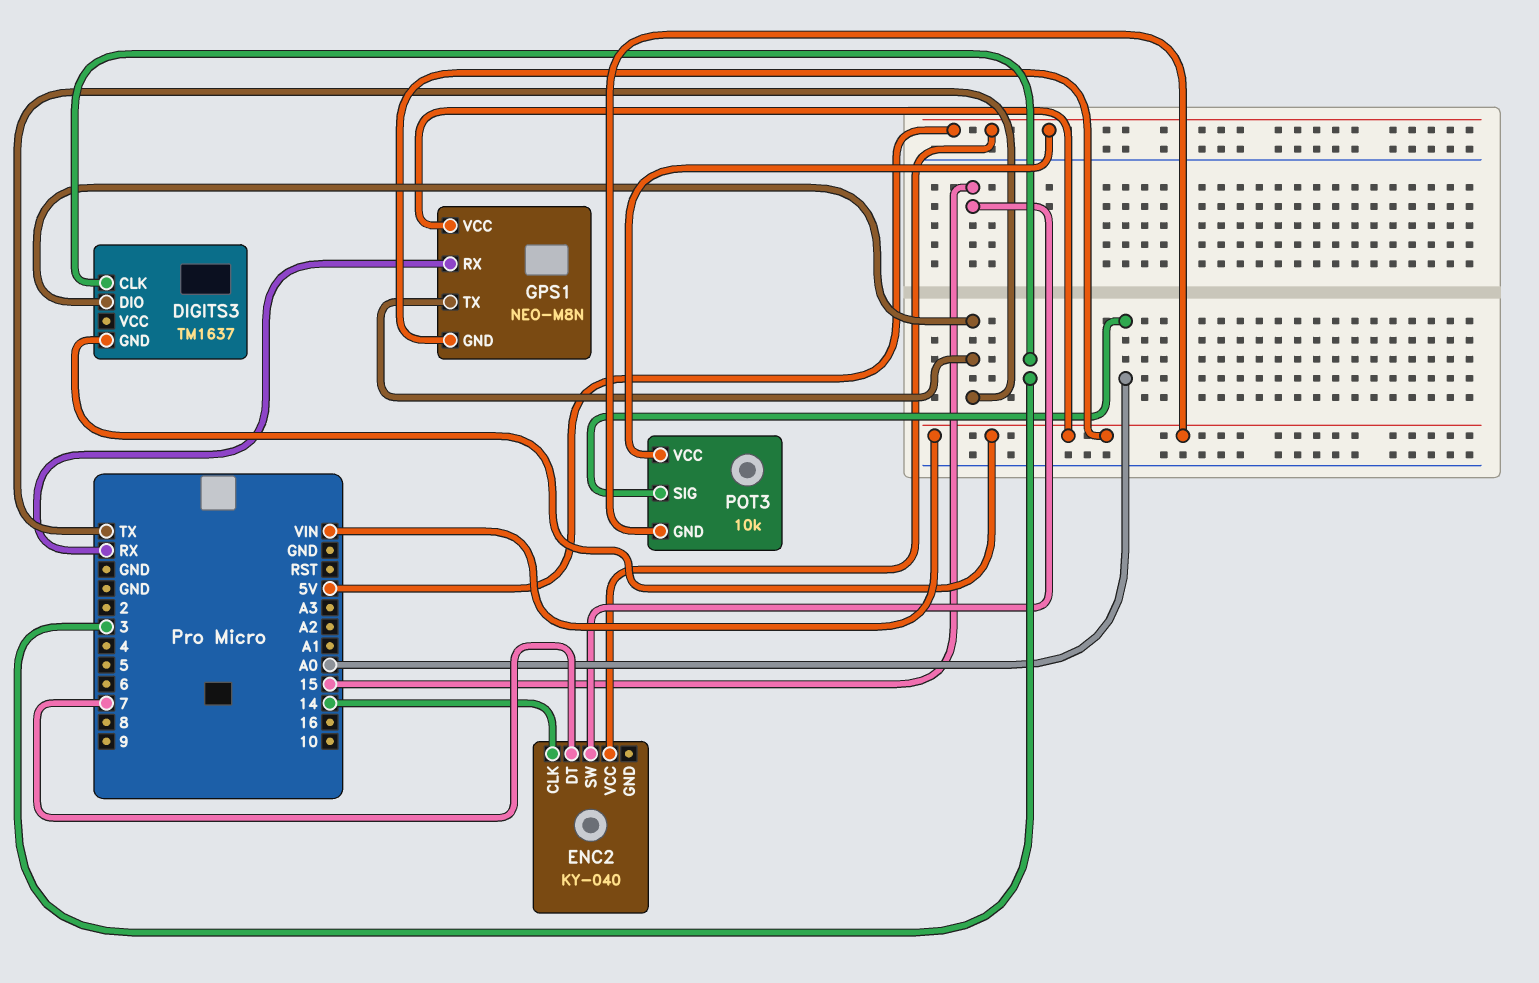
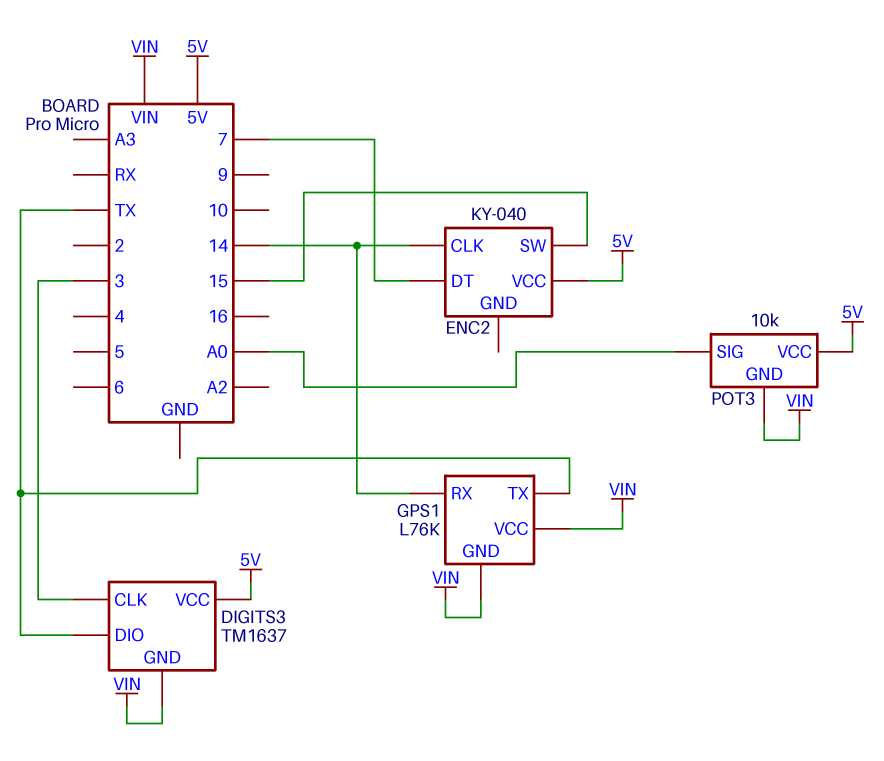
DIGITS3 pin VCC: none -> 5V
GPS1: NEO-M8N -> L76K
GPS1 pin RX: RX -> 14

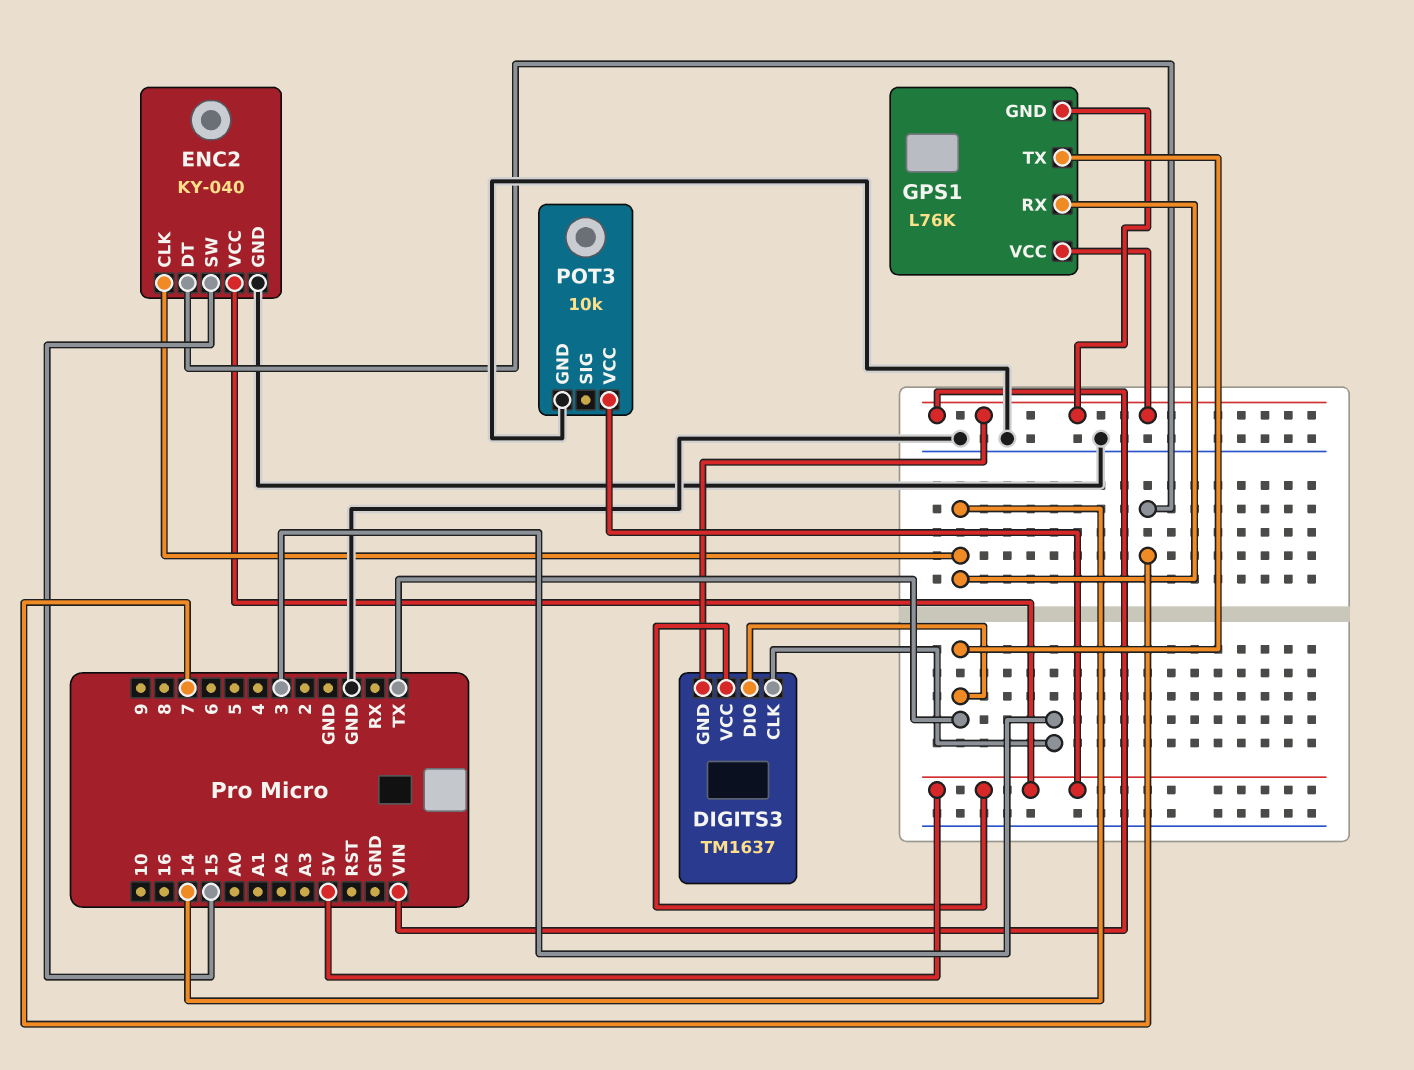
ENC2 pin GND: none -> GND
POT3 pin GND: VIN -> GND
POT3 pin SIG: A0 -> none

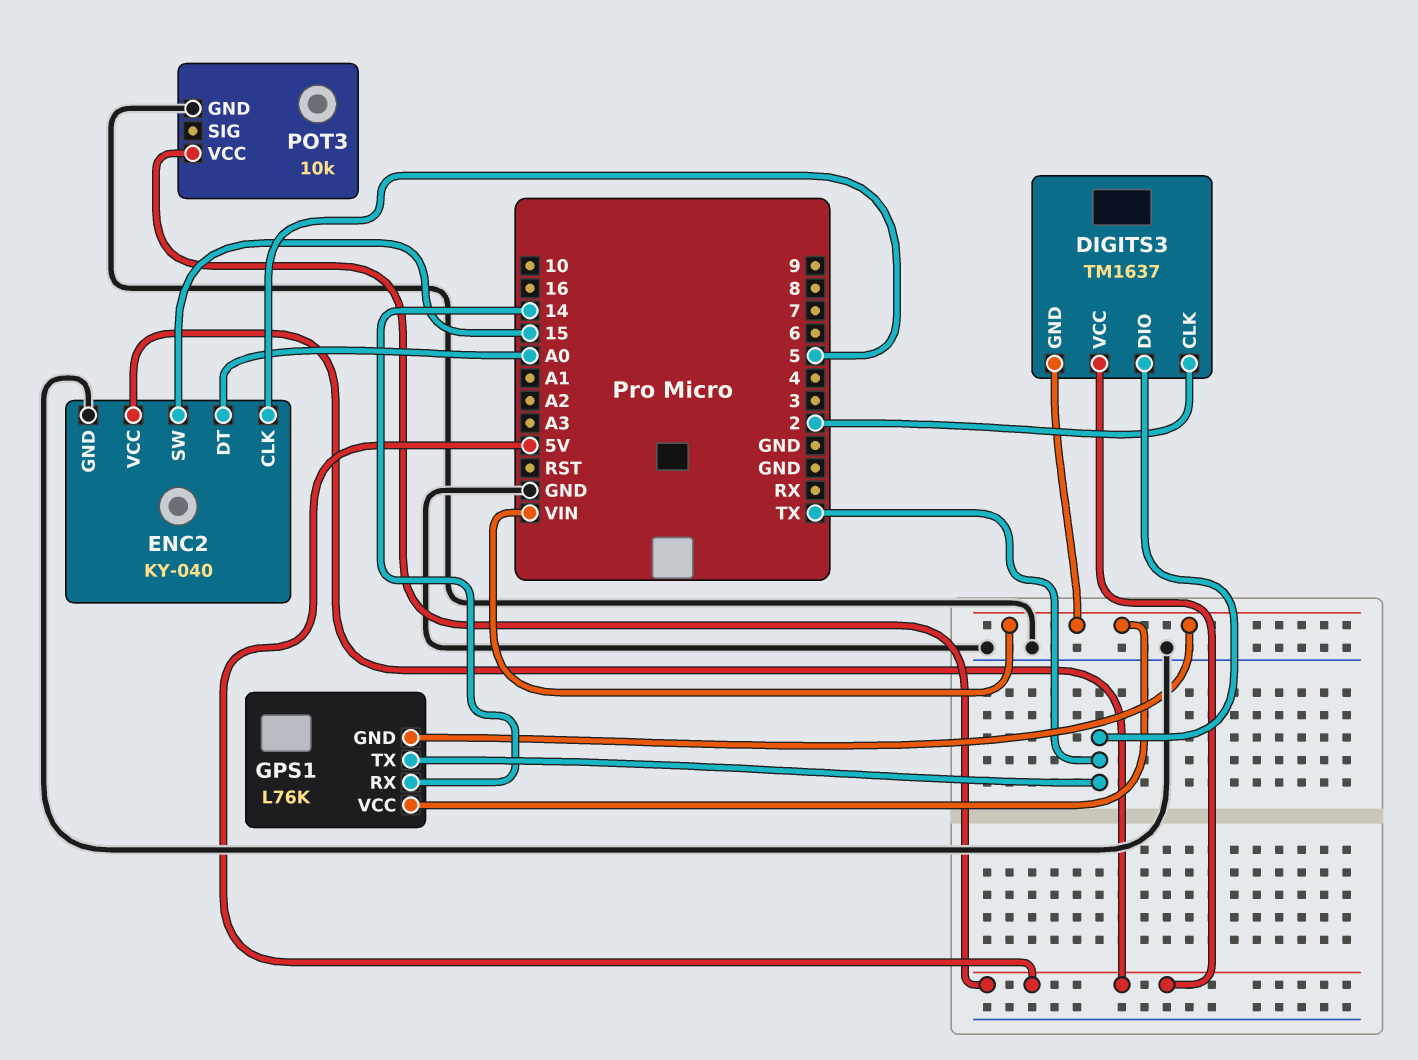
DIGITS3 pin CLK: 3 -> 2
ENC2 pin CLK: 14 -> 5
ENC2 pin DT: 7 -> A0

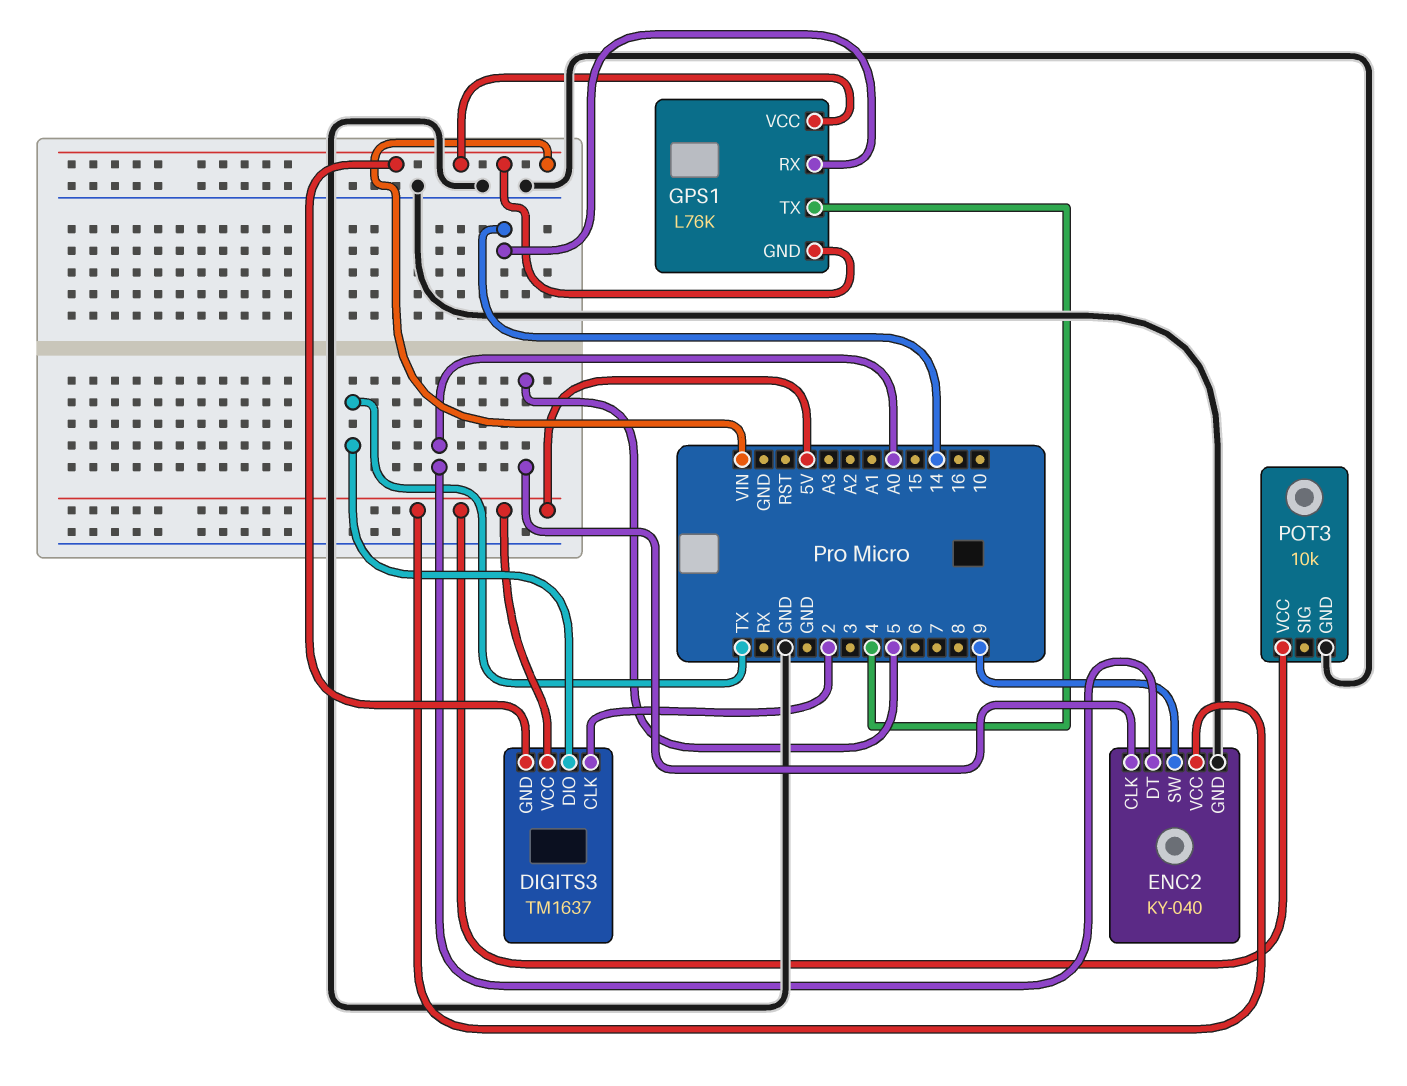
ENC2 pin SW: 15 -> 9
GPS1 pin TX: TX -> 4

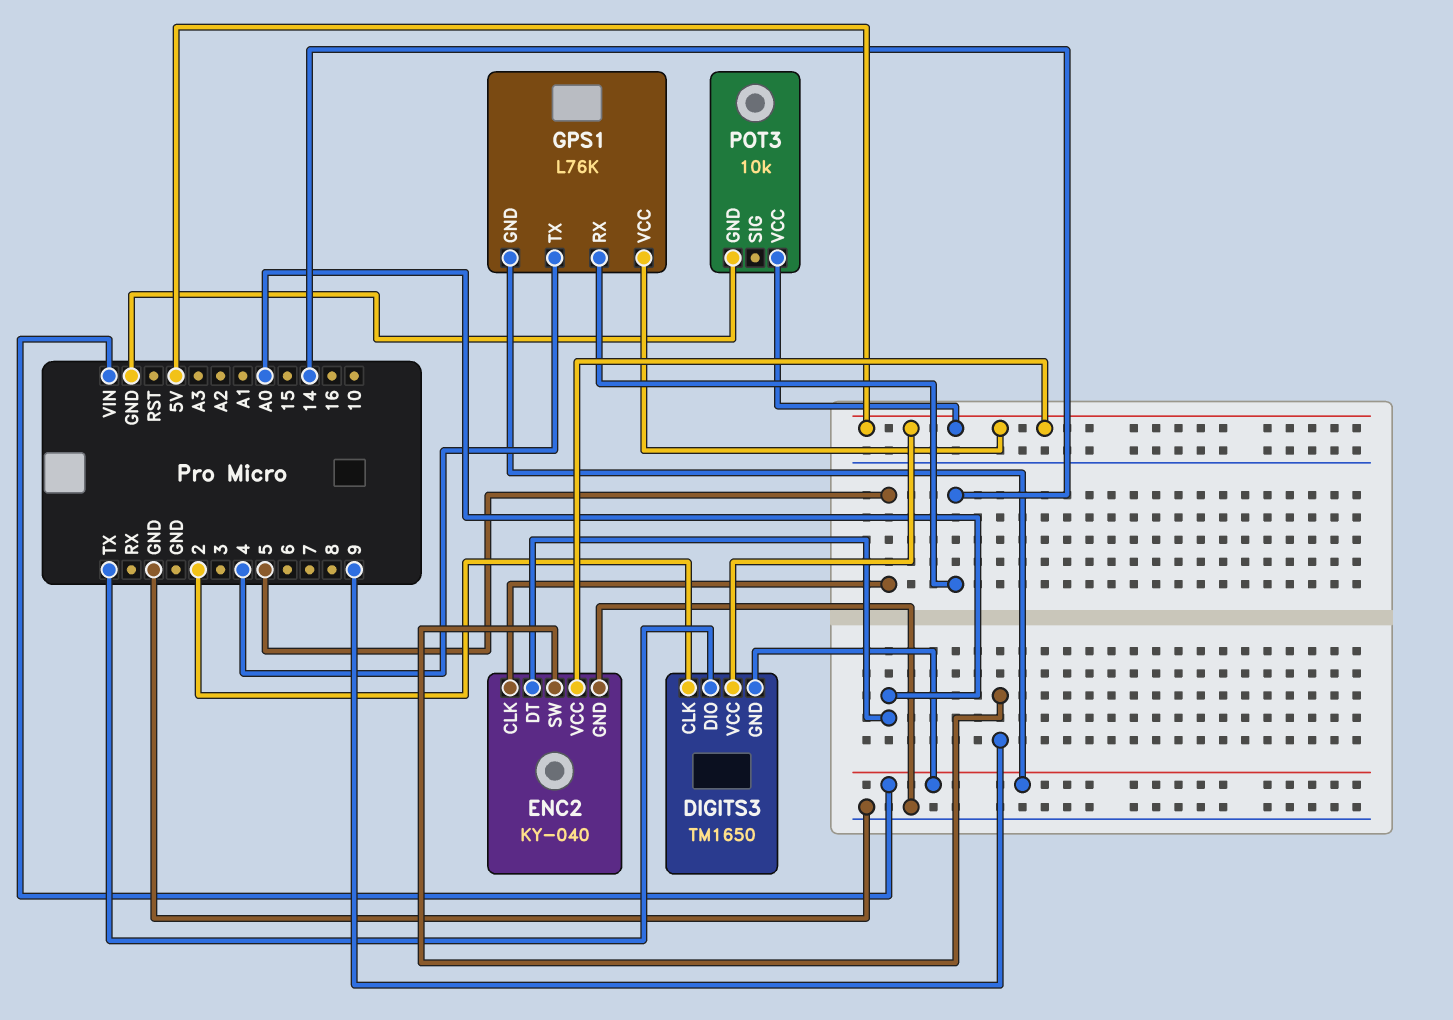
DIGITS3: TM1637 -> TM1650
GPS1 pin VCC: VIN -> 5V

